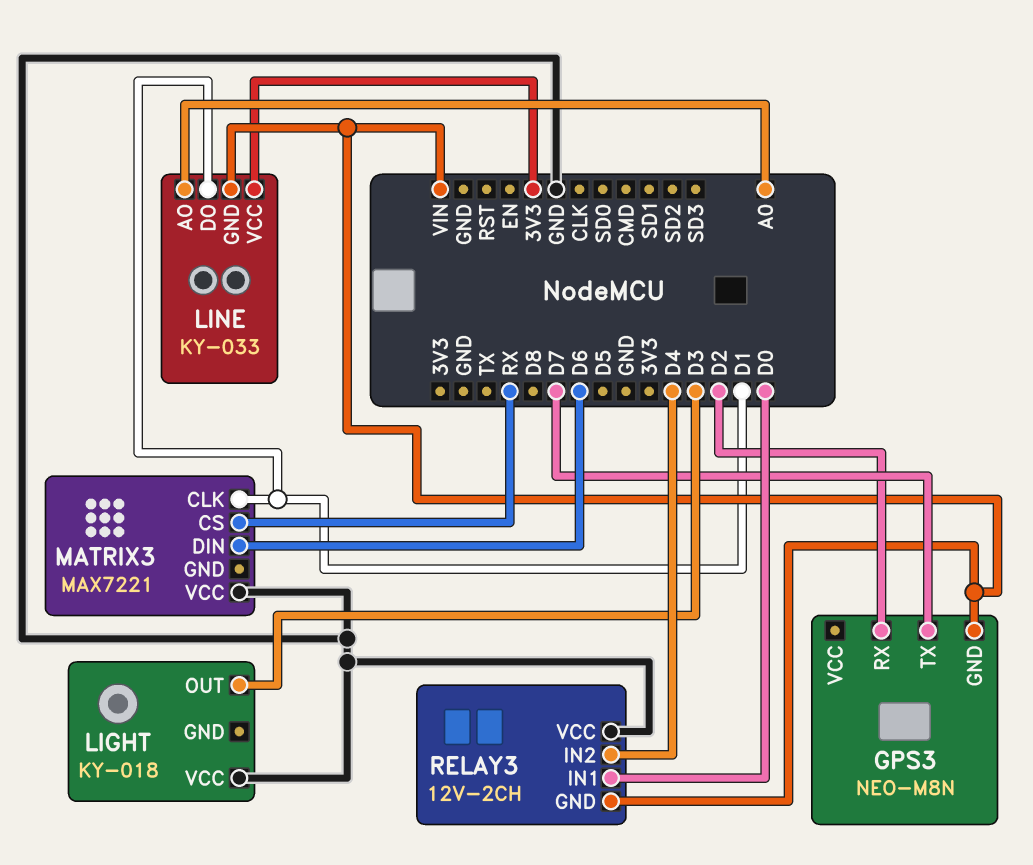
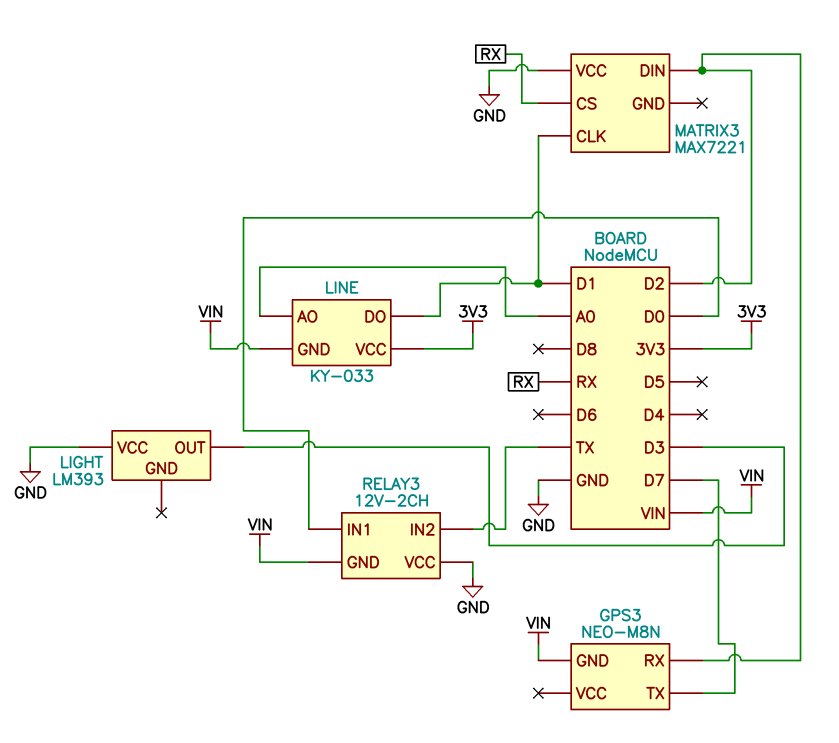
LIGHT: KY-018 -> LM393
MATRIX3 pin DIN: D6 -> D2
RELAY3 pin IN2: D4 -> TX

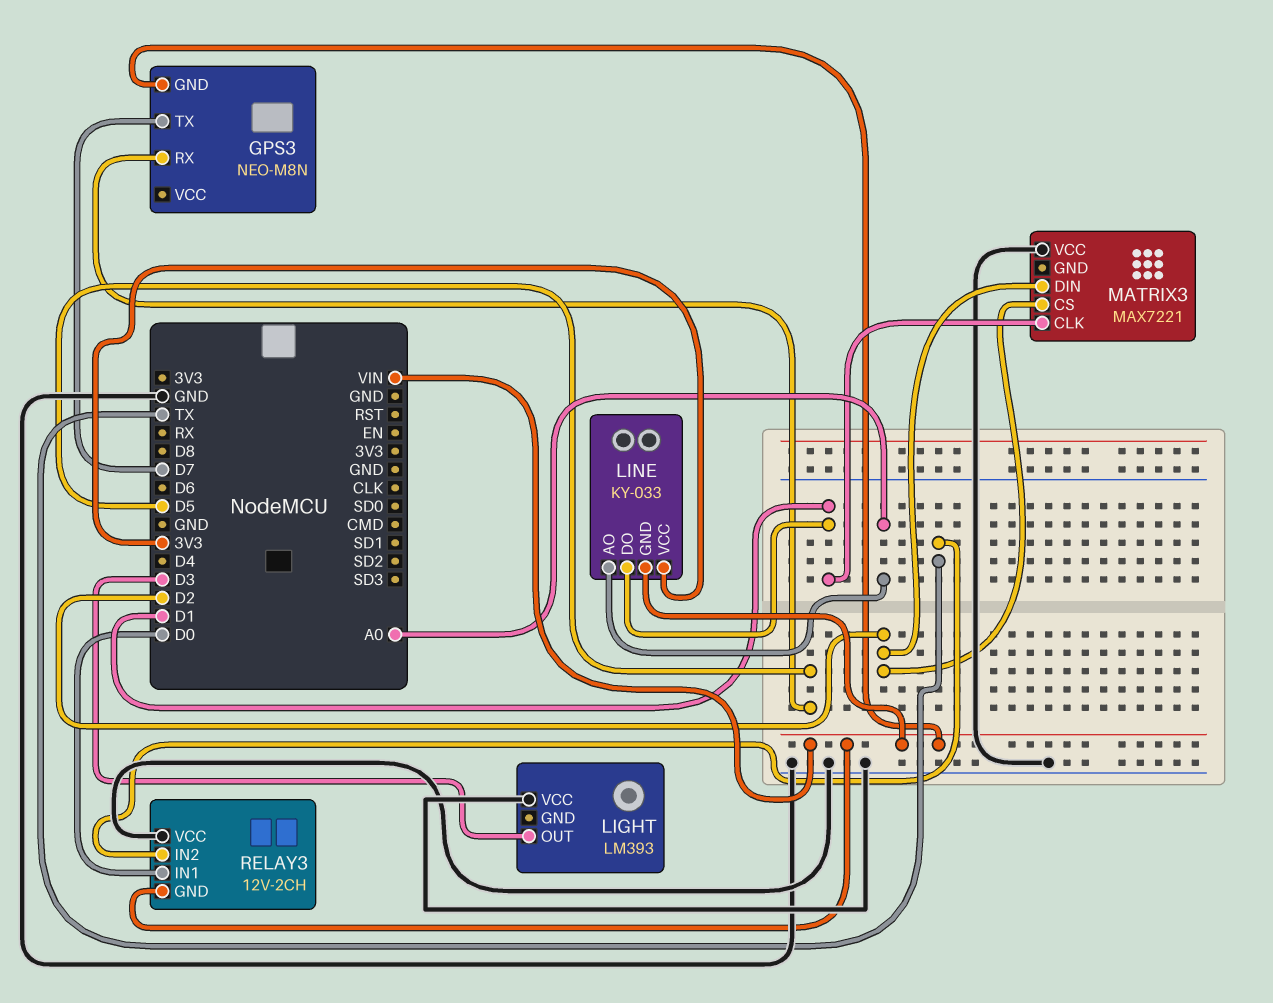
GPS3 pin RX: D2 -> D5
MATRIX3 pin CS: RX -> D2

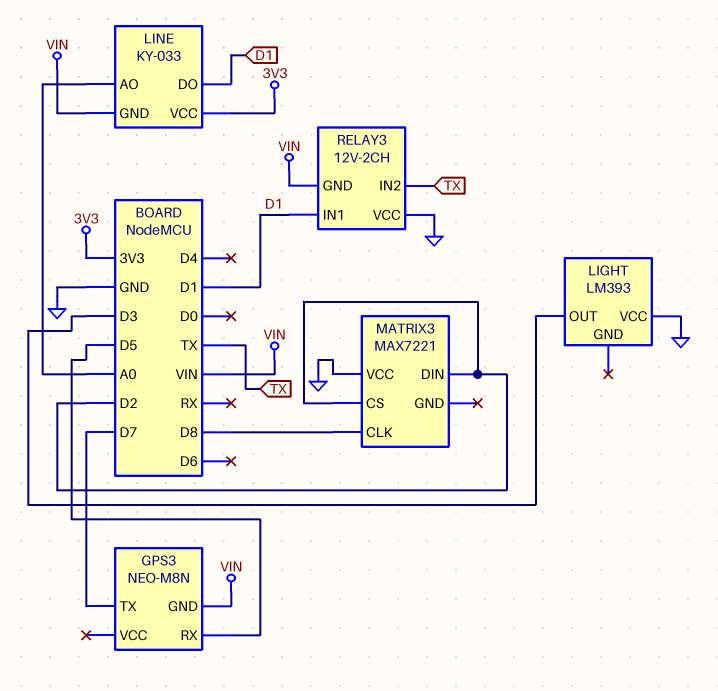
MATRIX3 pin CLK: D1 -> D8
RELAY3 pin IN1: D0 -> D1

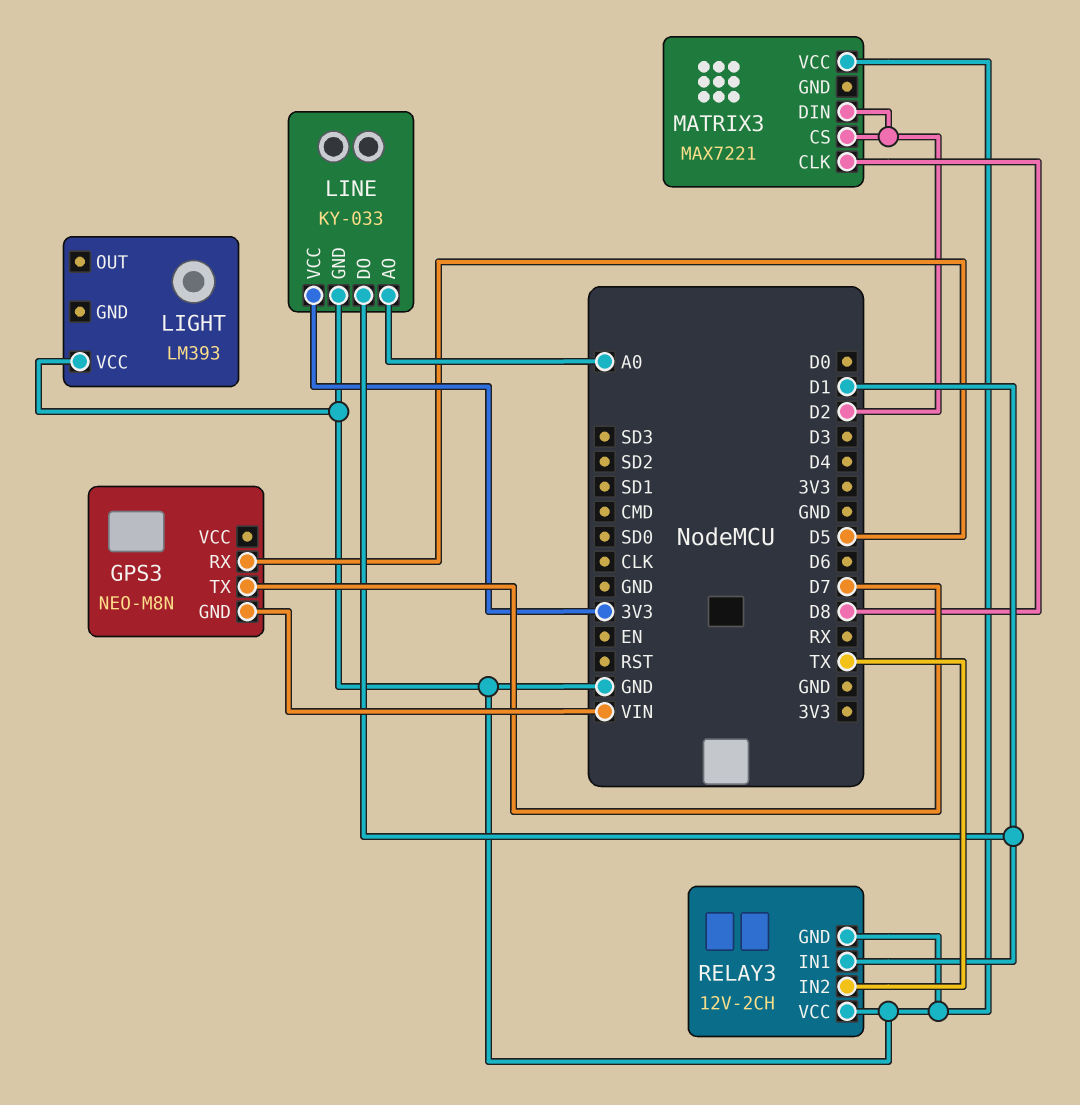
LIGHT pin OUT: D3 -> none
LINE pin GND: VIN -> GND
RELAY3 pin GND: VIN -> GND

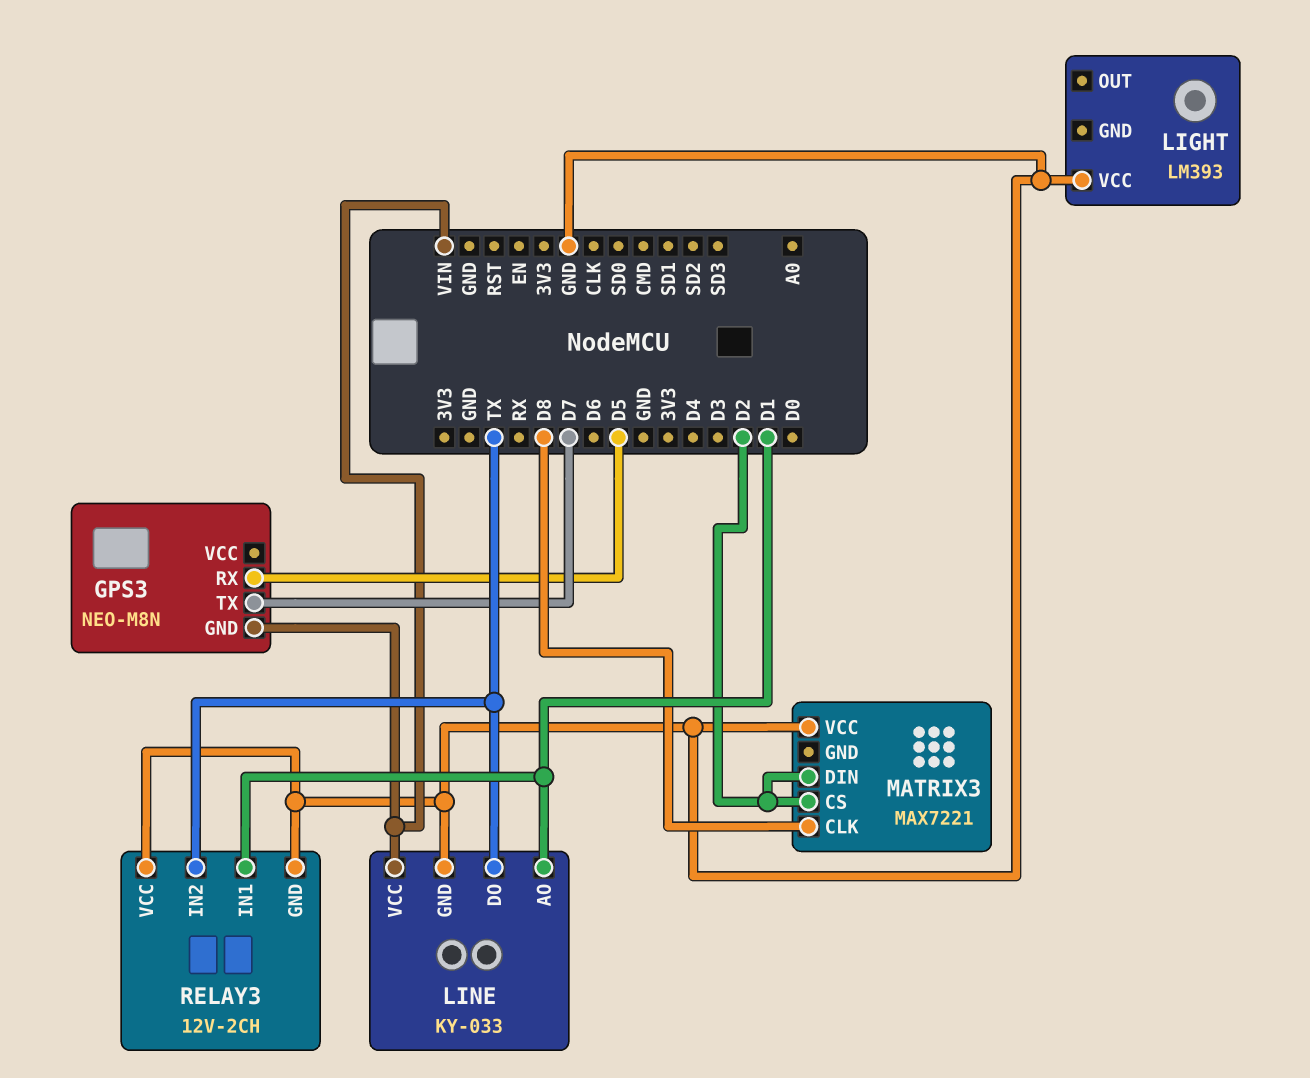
LINE pin AO: A0 -> D1
LINE pin DO: D1 -> TX
LINE pin VCC: 3V3 -> VIN

